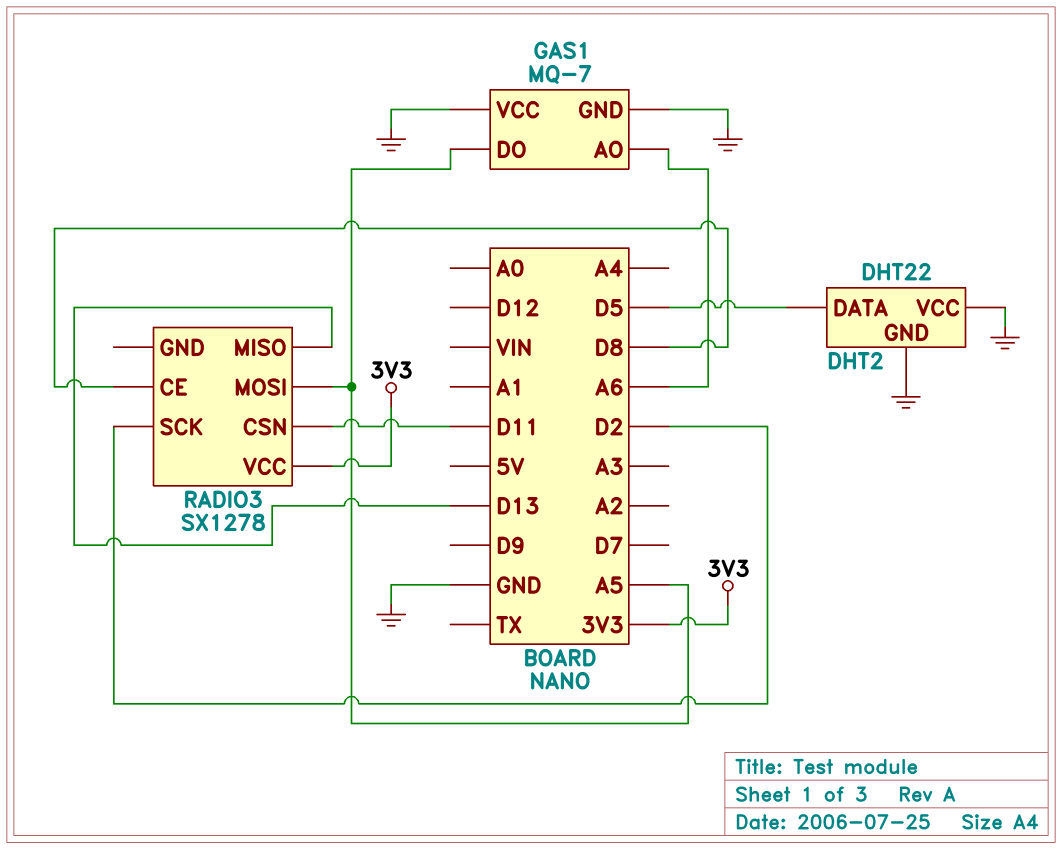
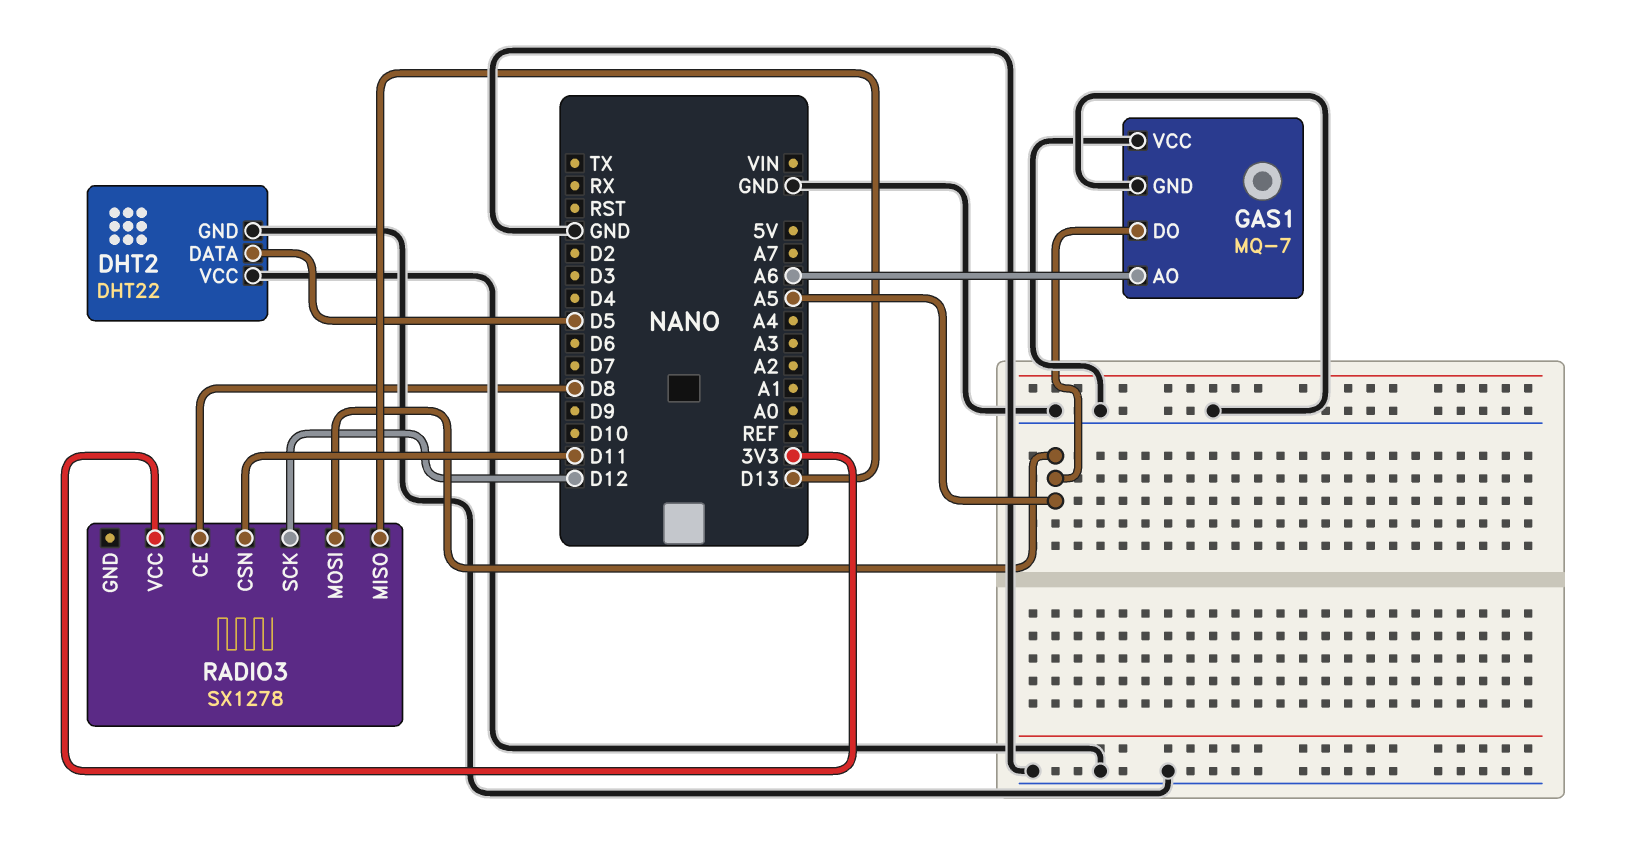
RADIO3 pin SCK: D2 -> D12

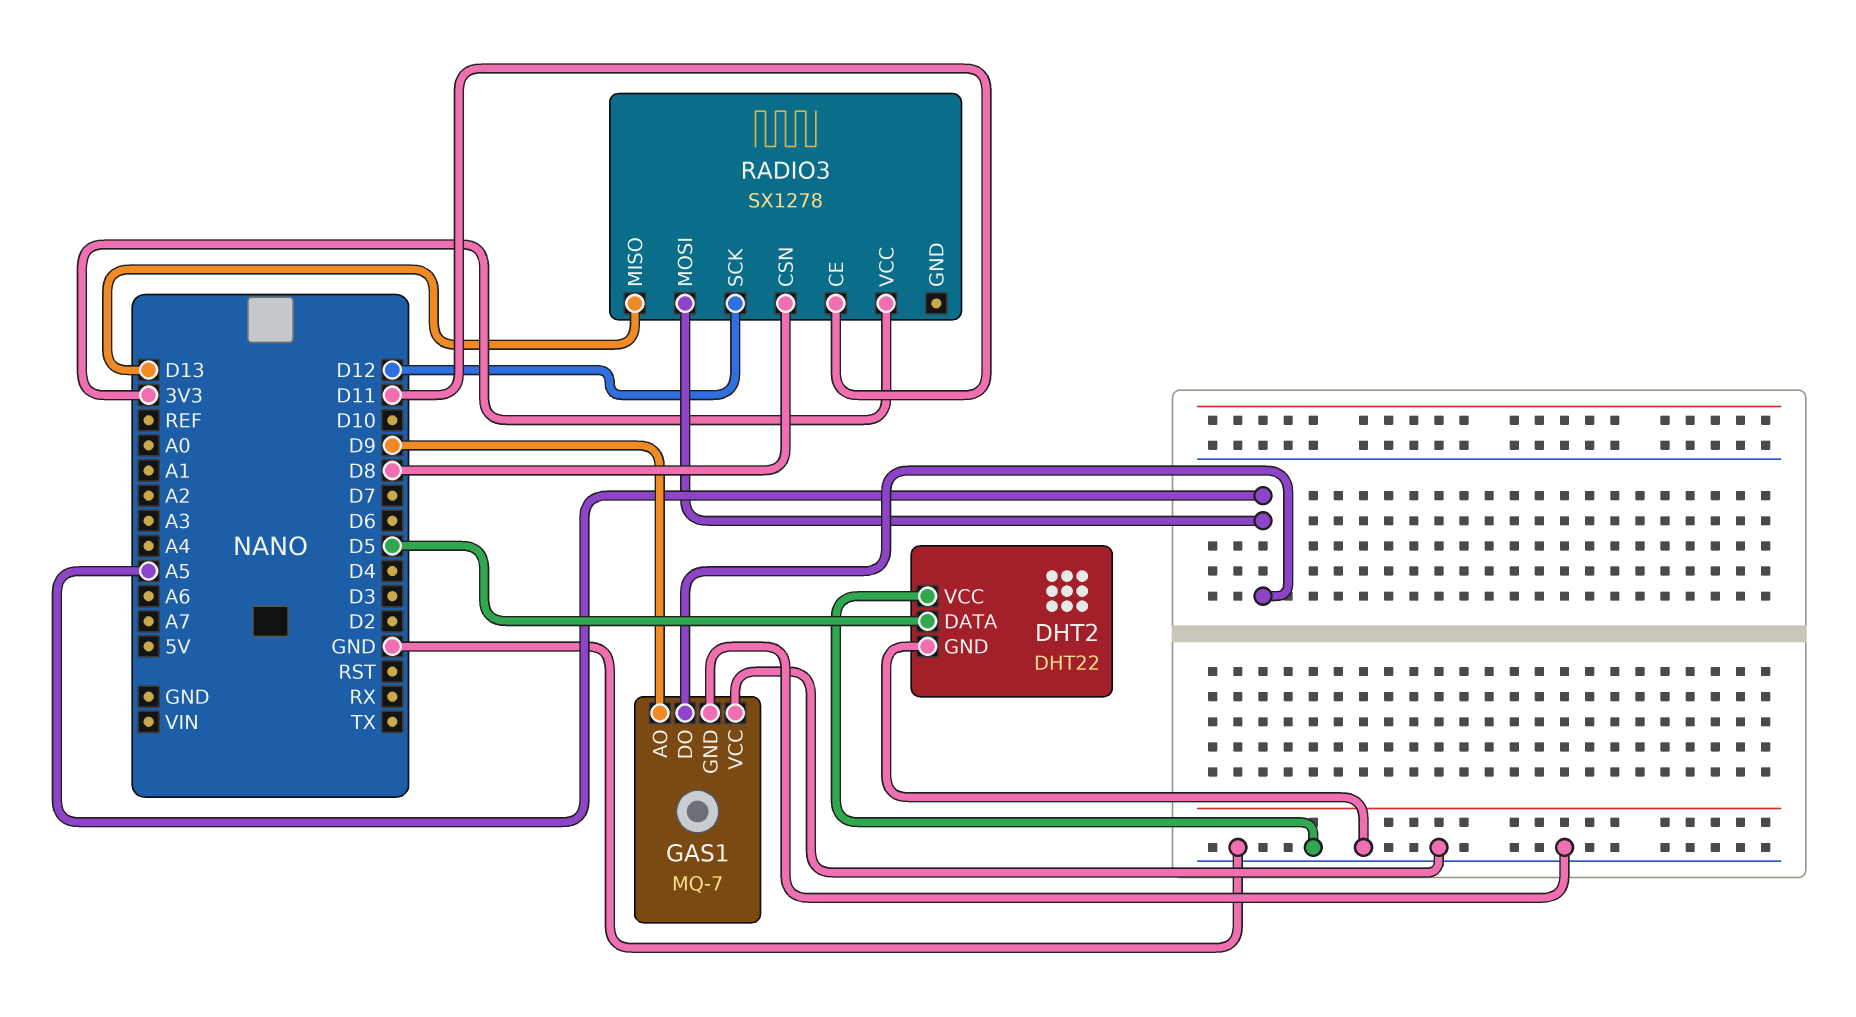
GAS1 pin AO: A6 -> D9
RADIO3 pin CE: D8 -> D11
RADIO3 pin CSN: D11 -> D8

